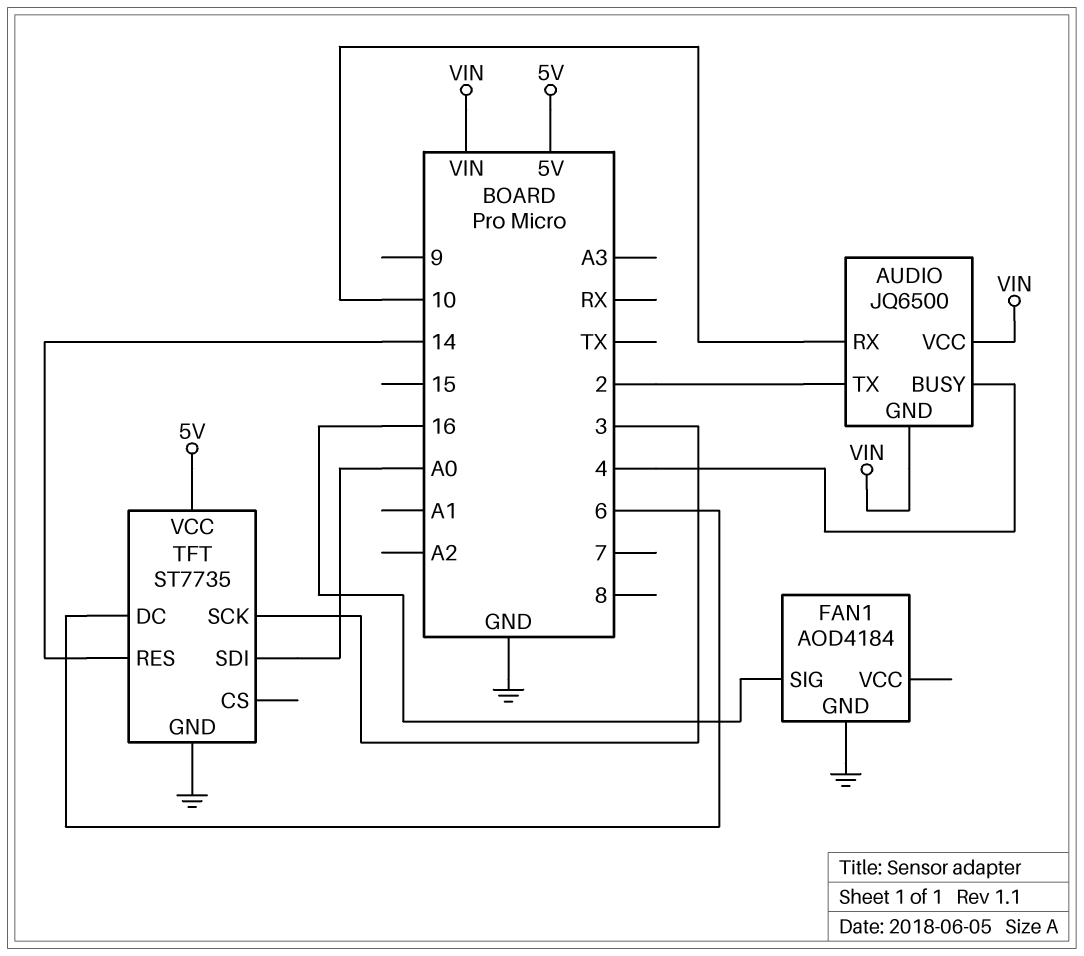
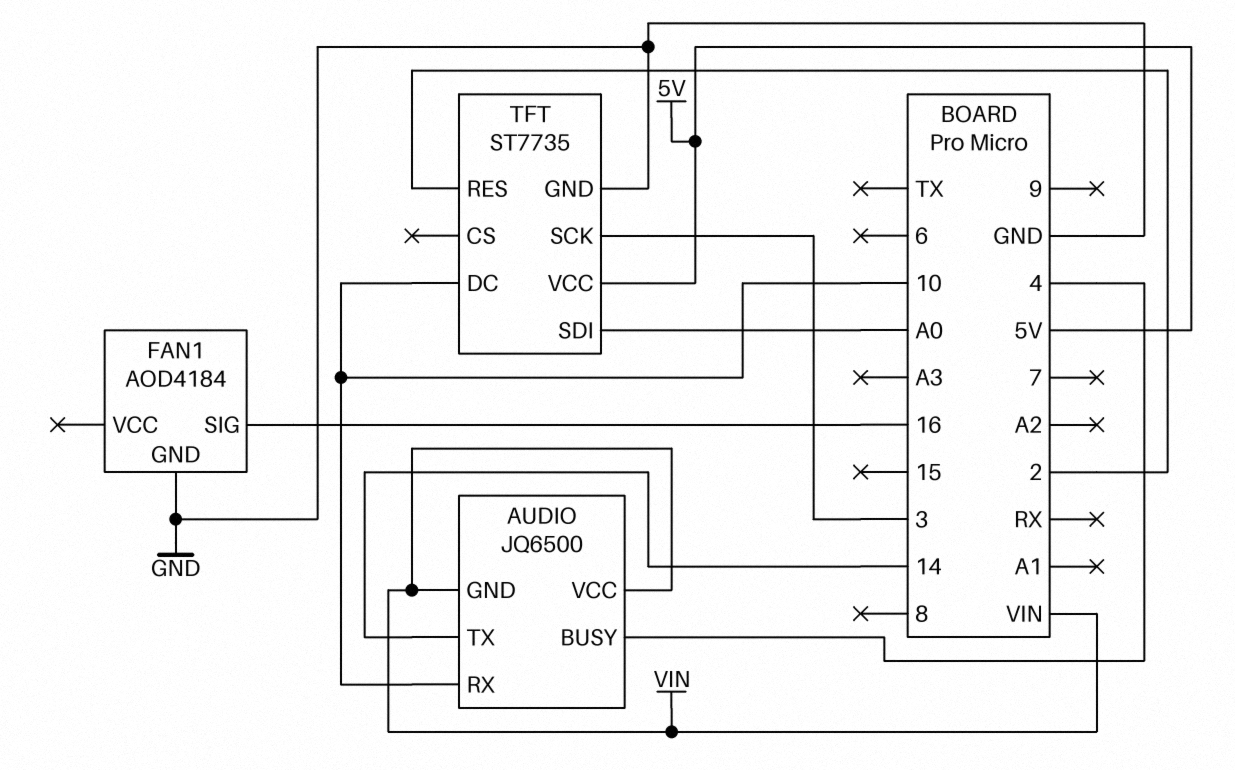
AUDIO pin TX: 2 -> 14
TFT pin DC: 6 -> 10
TFT pin RES: 14 -> 2

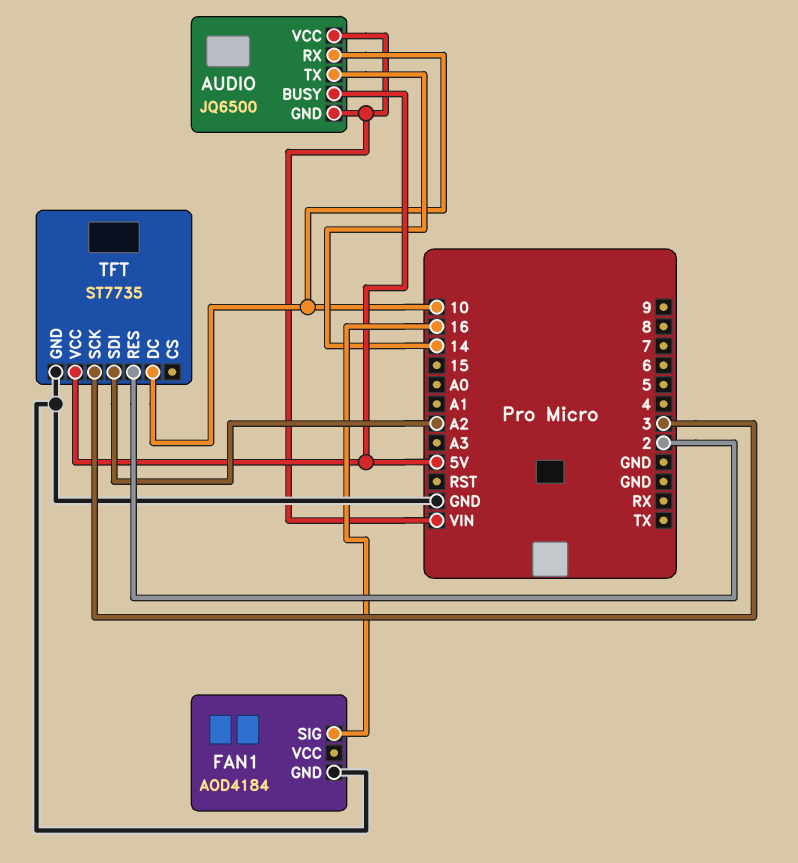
AUDIO pin BUSY: 4 -> 5V
TFT pin SDI: A0 -> A2

